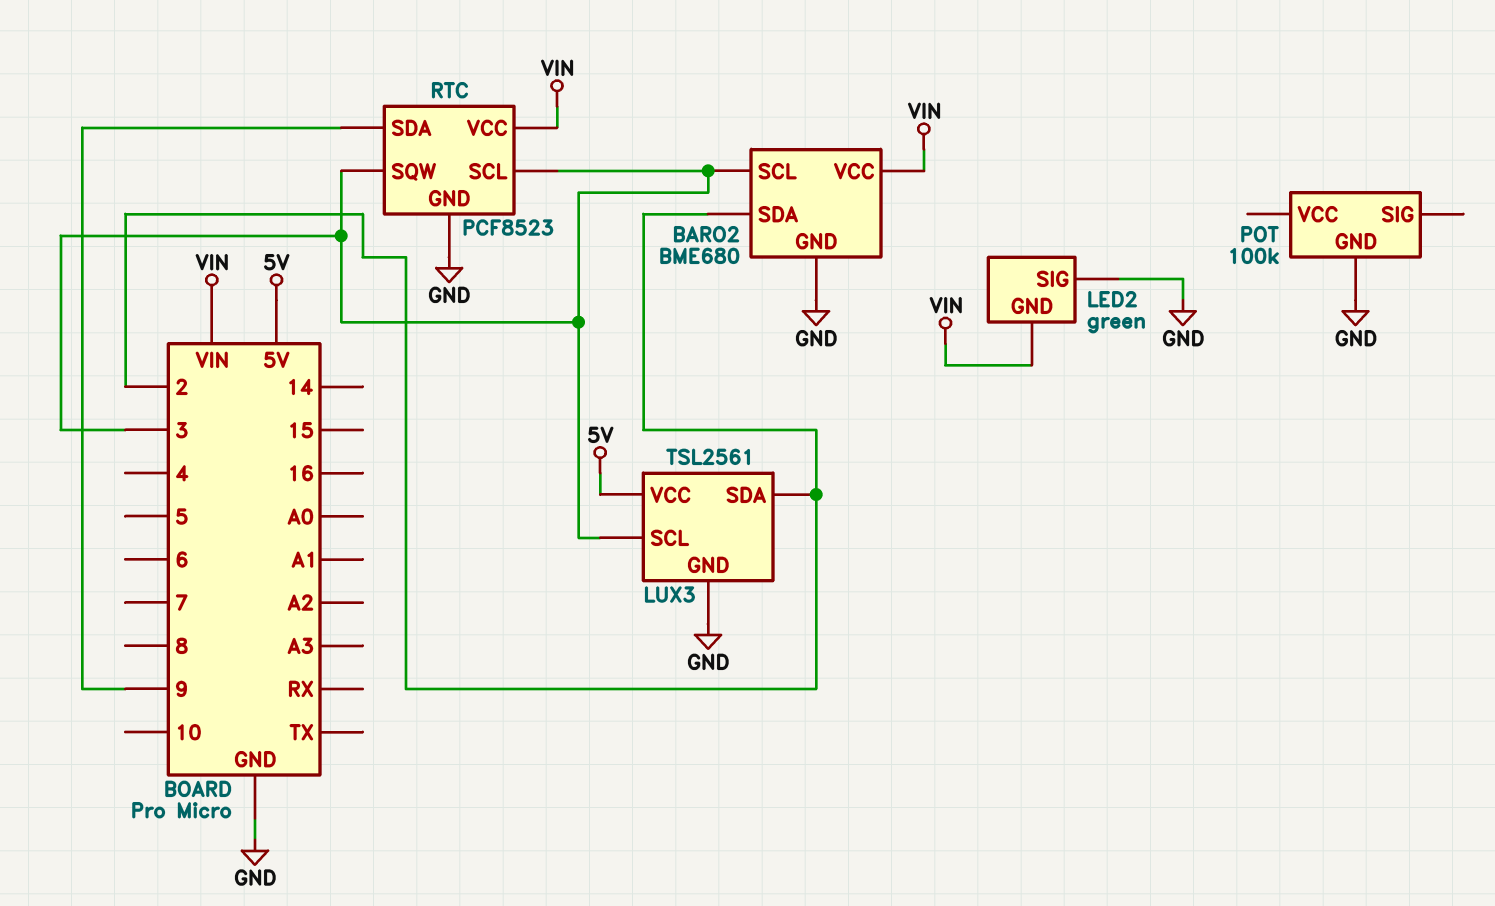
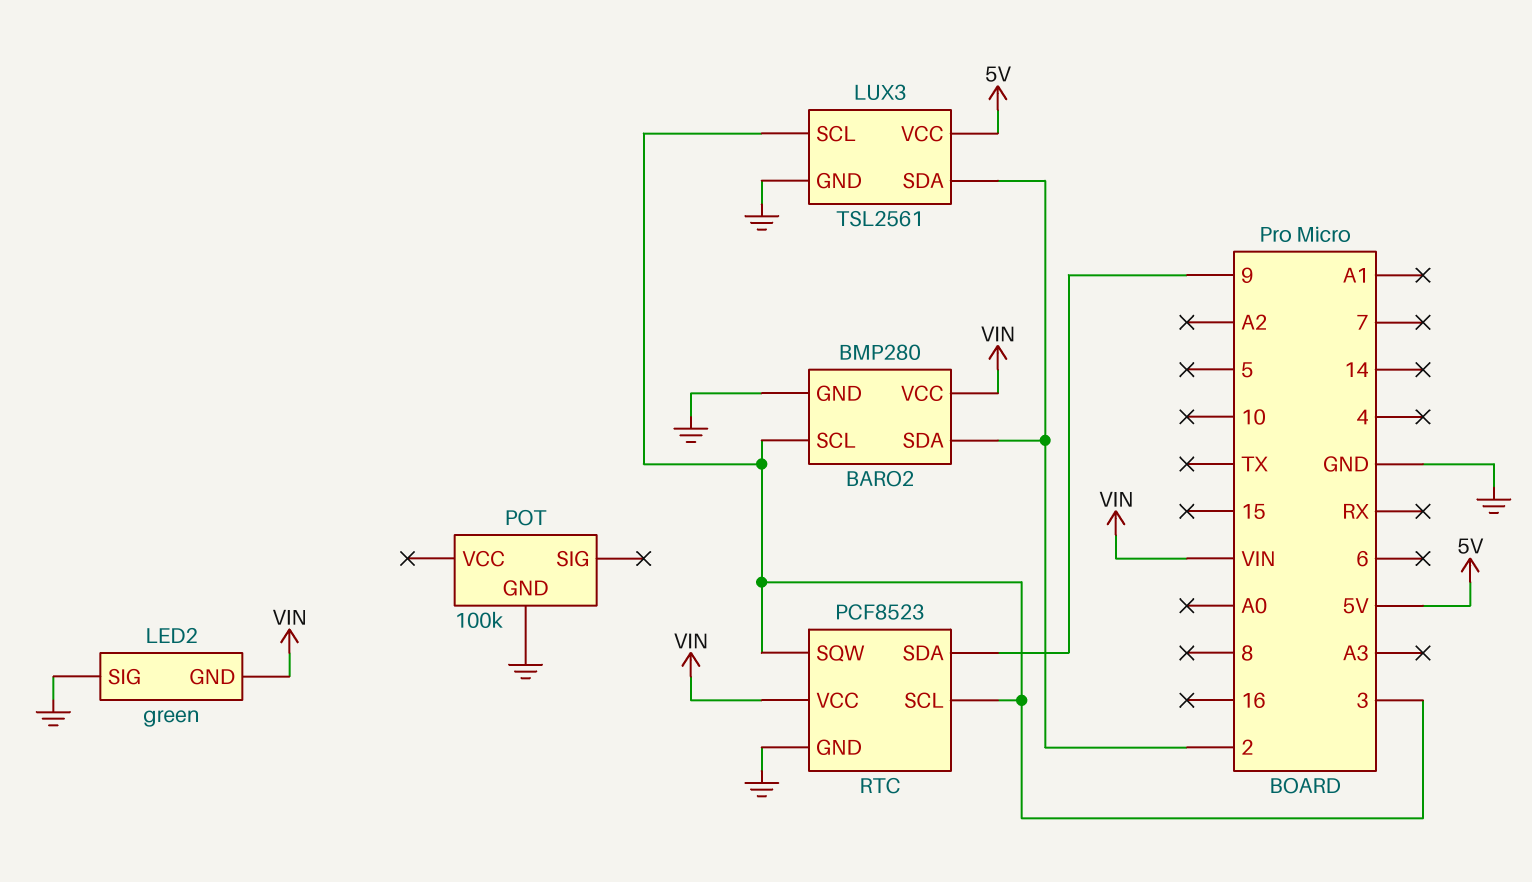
BARO2: BME680 -> BMP280

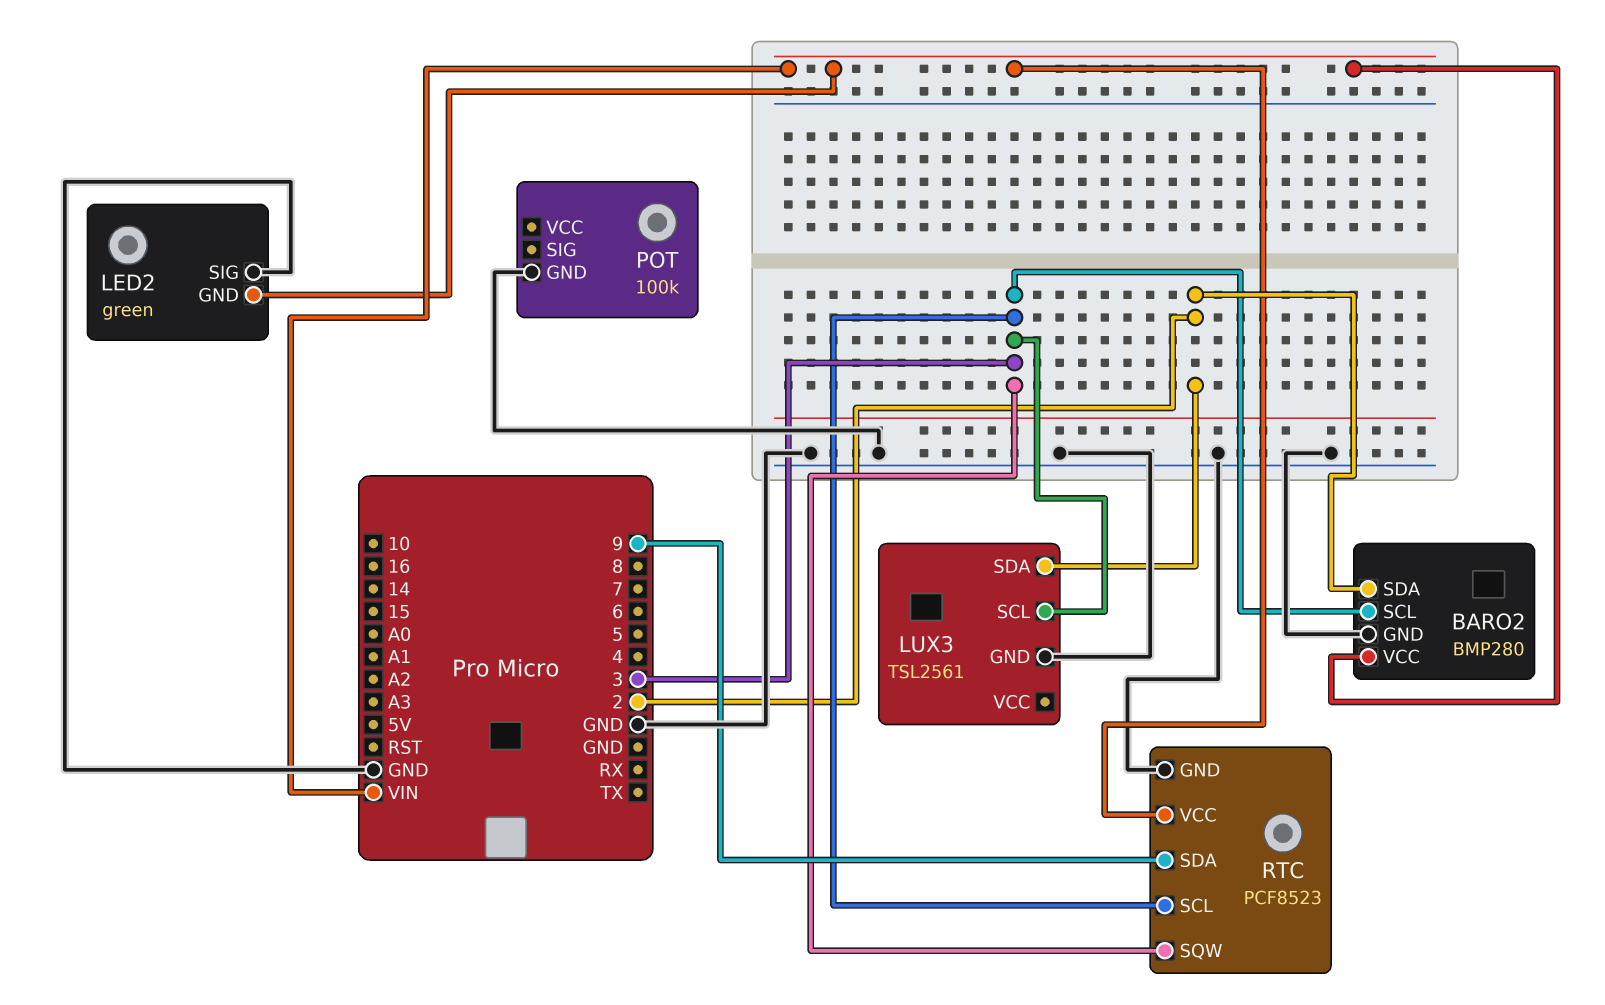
LUX3 pin VCC: 5V -> none

